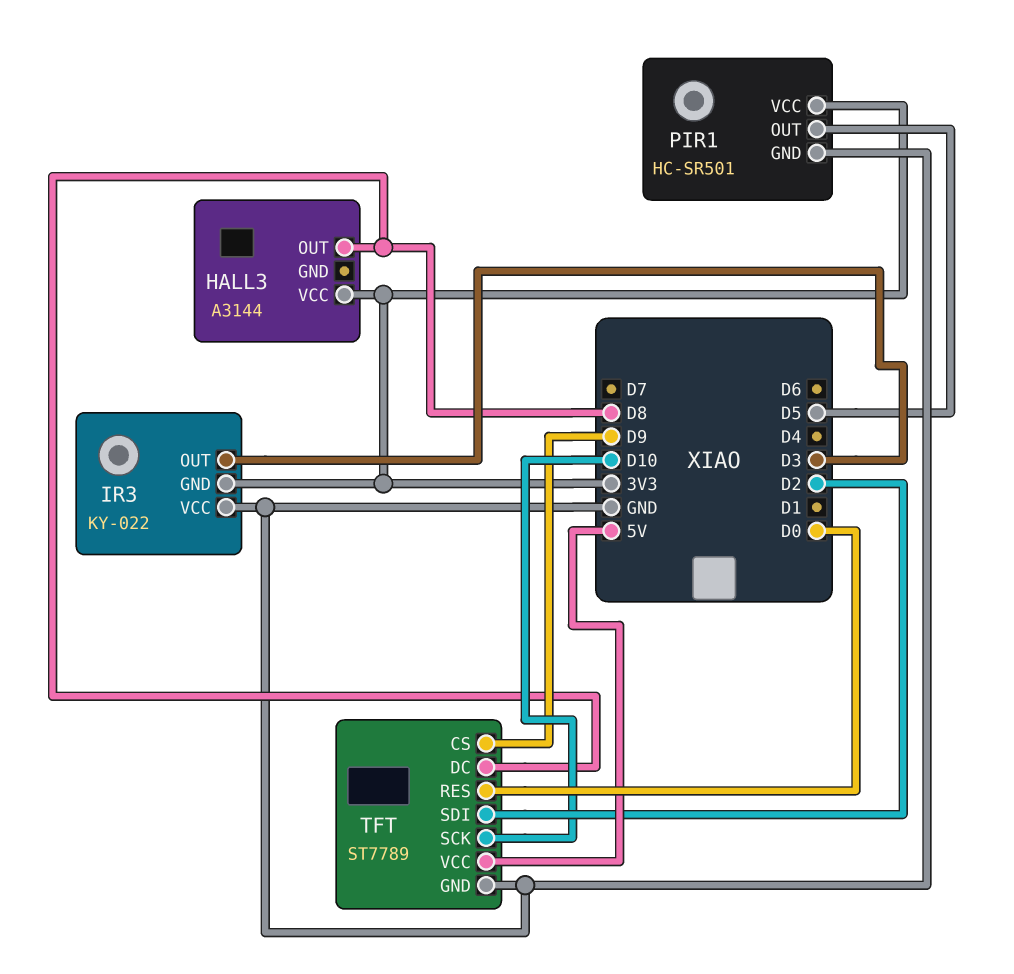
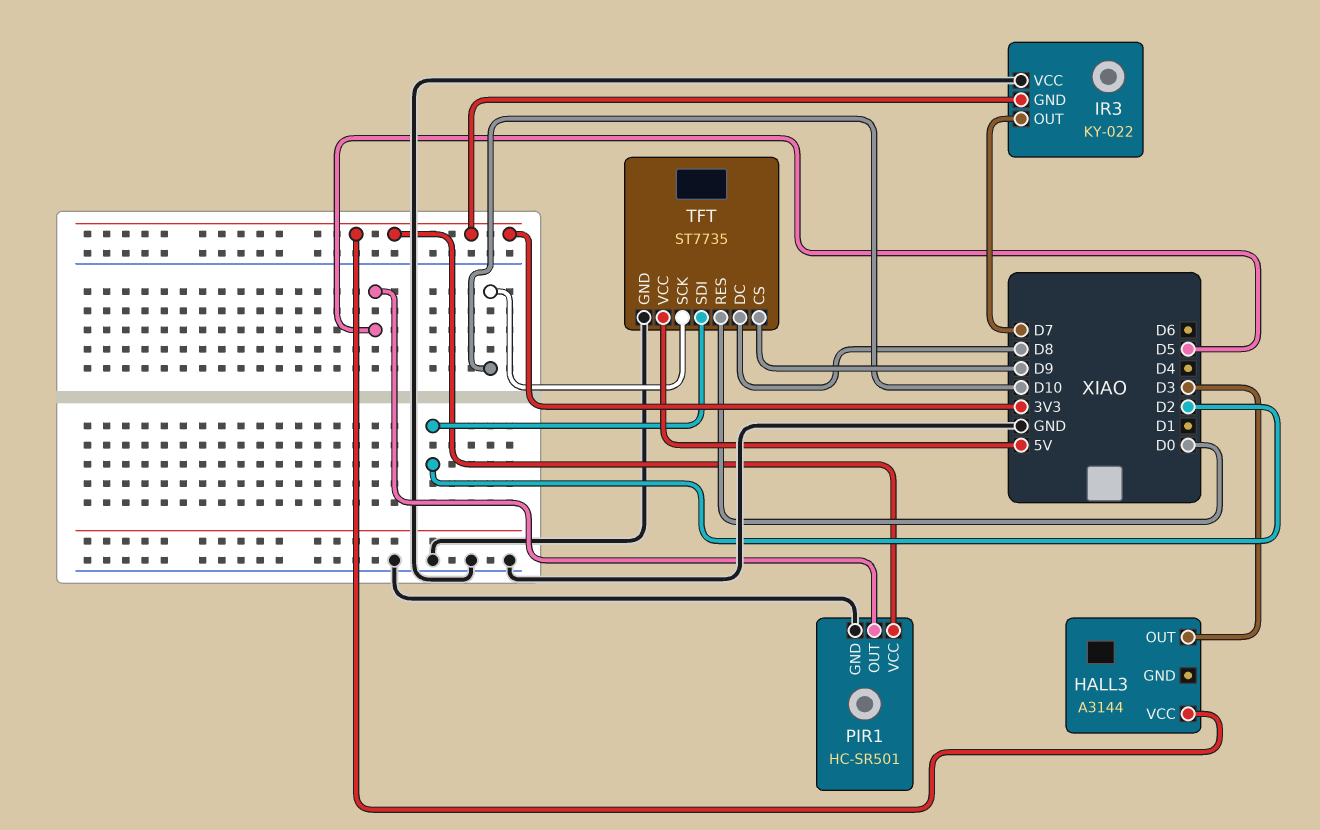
HALL3 pin OUT: D8 -> D3
IR3 pin OUT: D3 -> D7
TFT: ST7789 -> ST7735

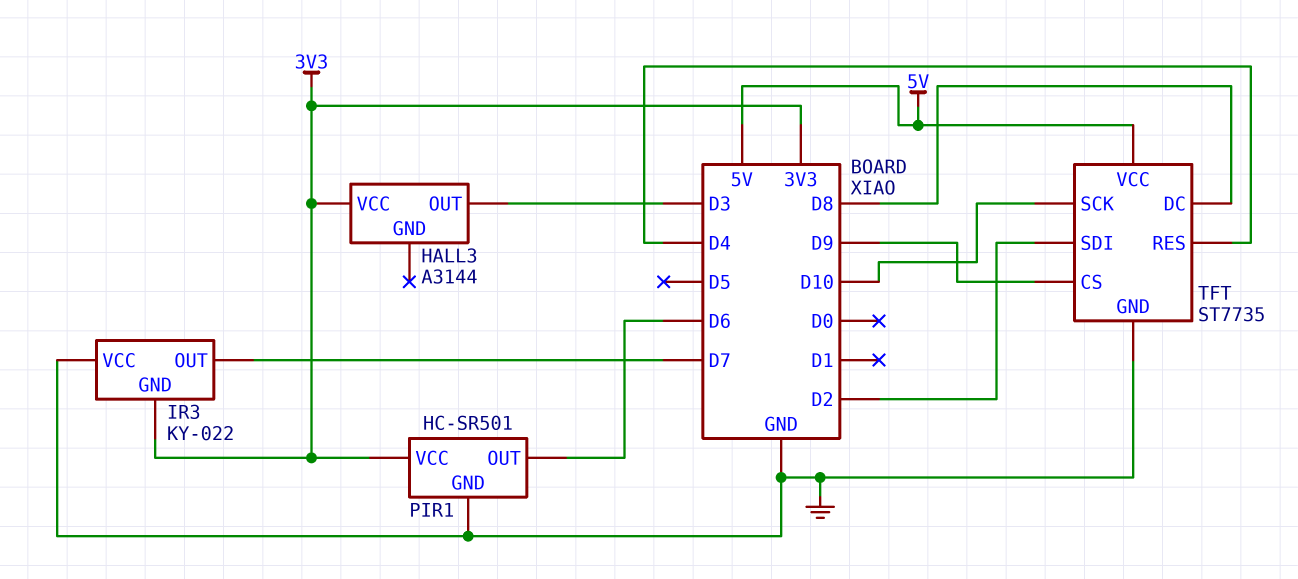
PIR1 pin OUT: D5 -> D6
TFT pin RES: D0 -> D4

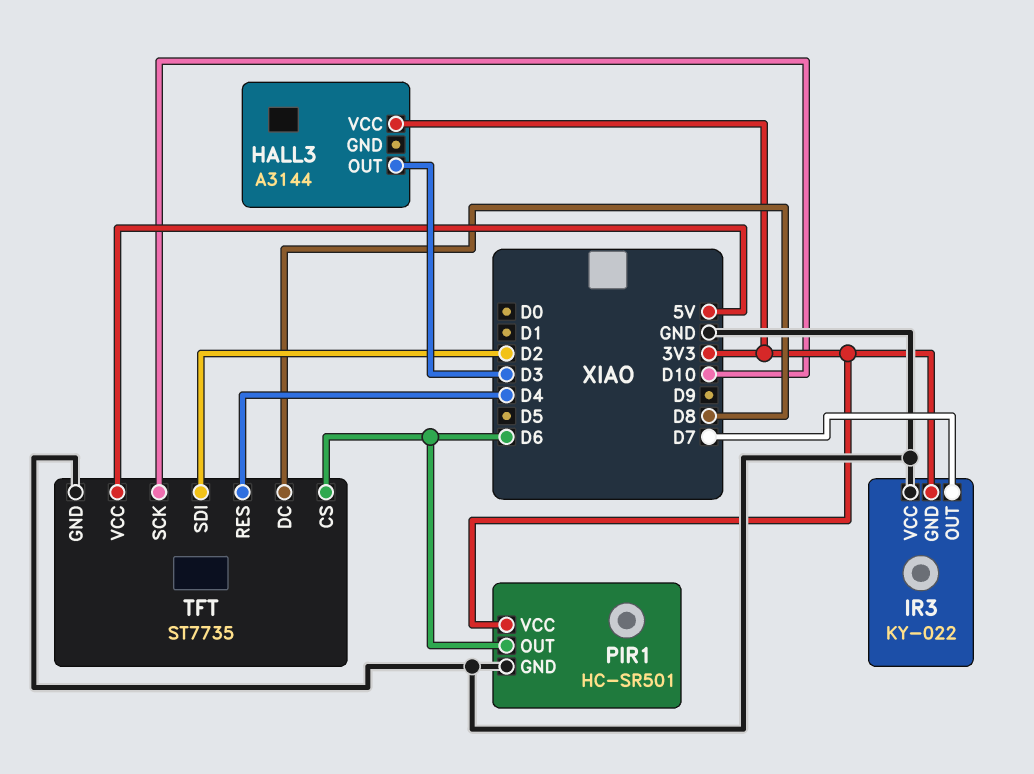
TFT pin CS: D9 -> D6

